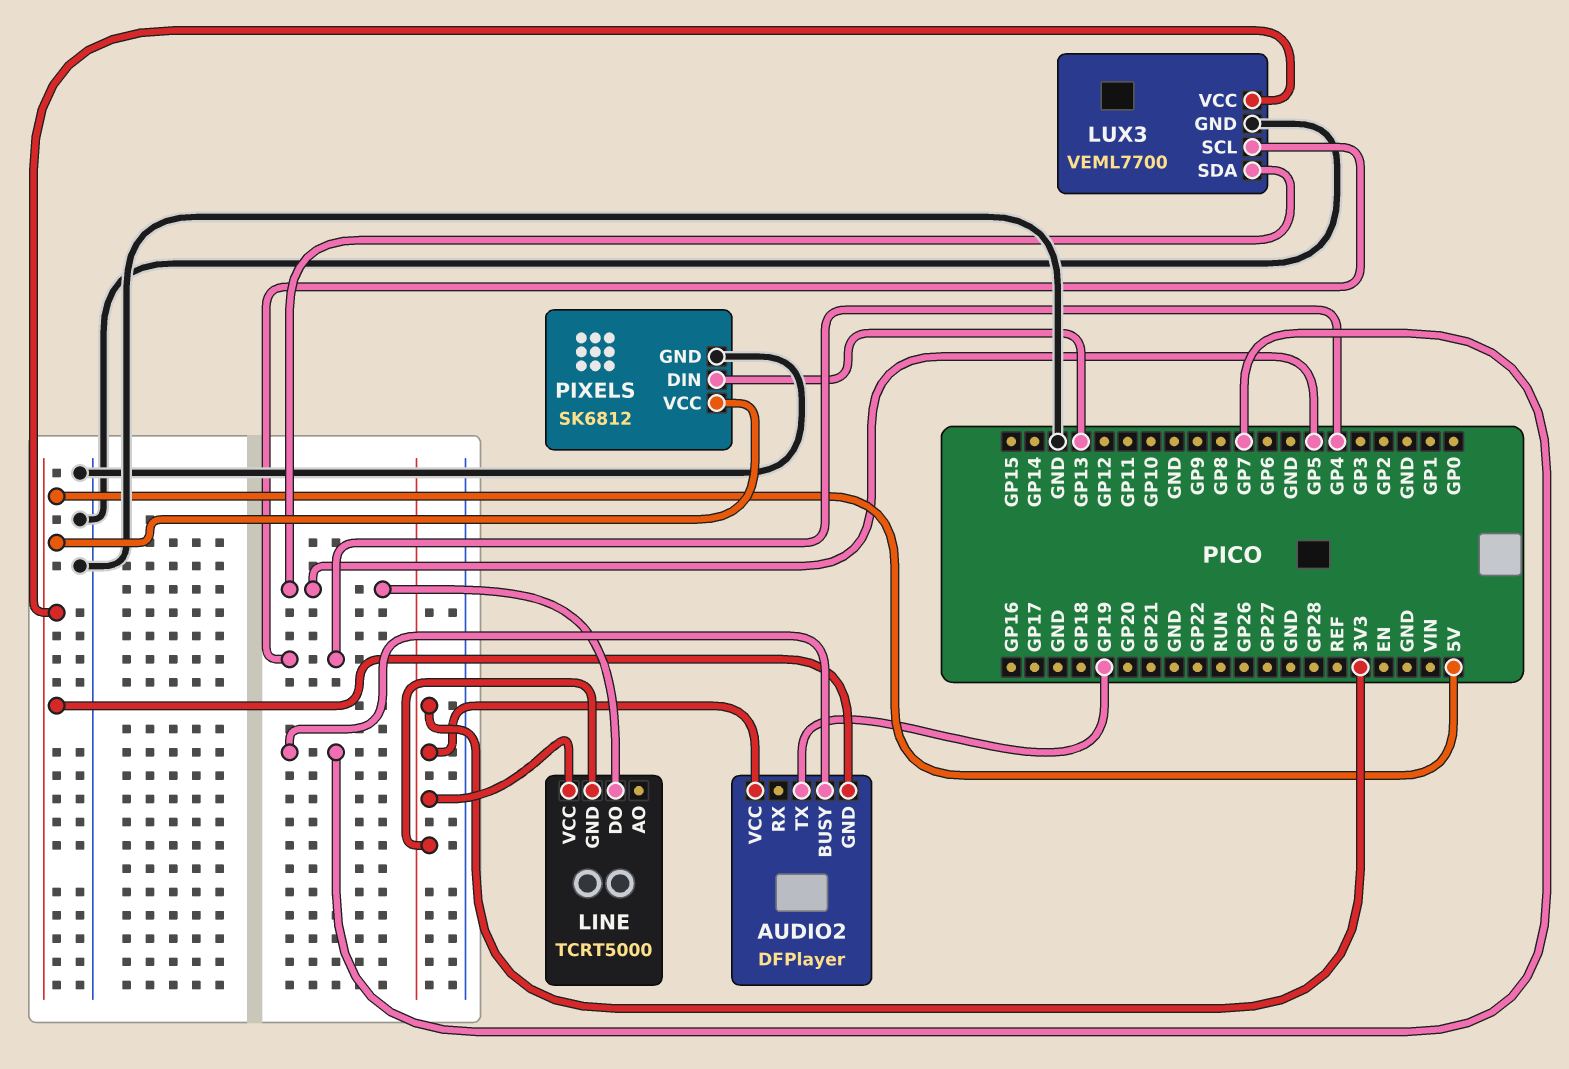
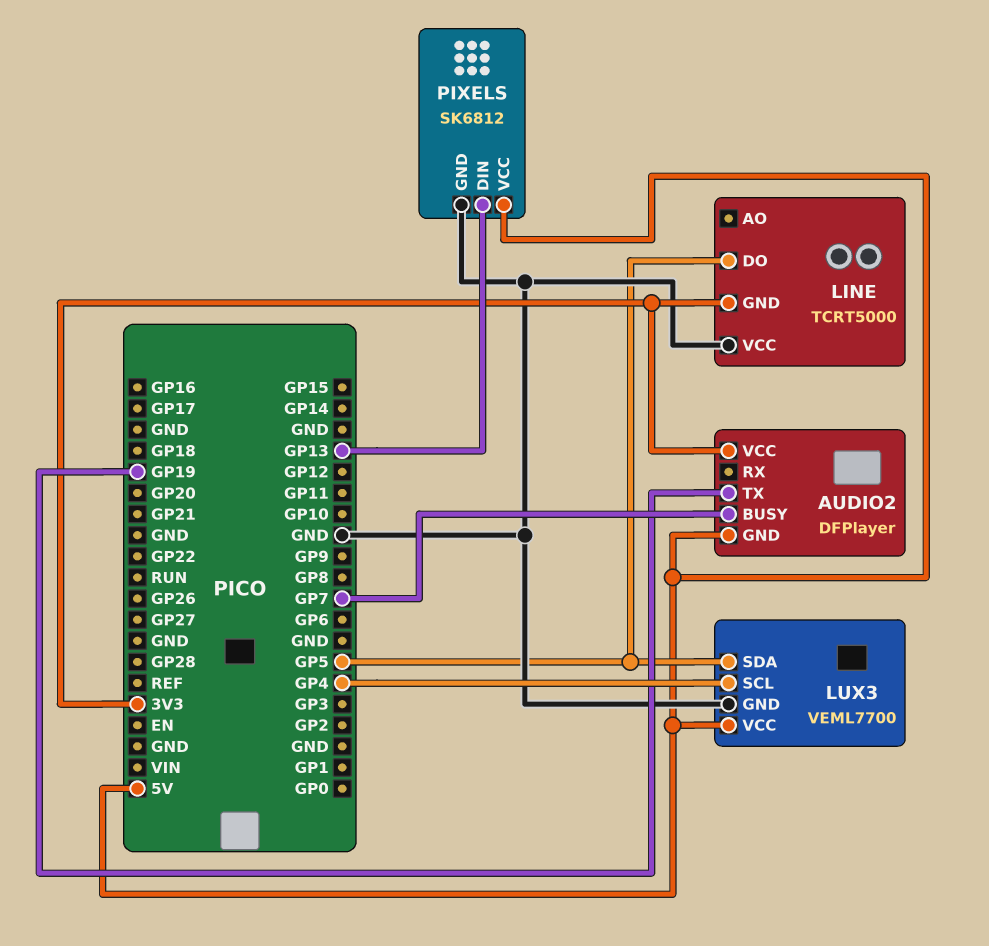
LINE pin VCC: 3V3 -> GND

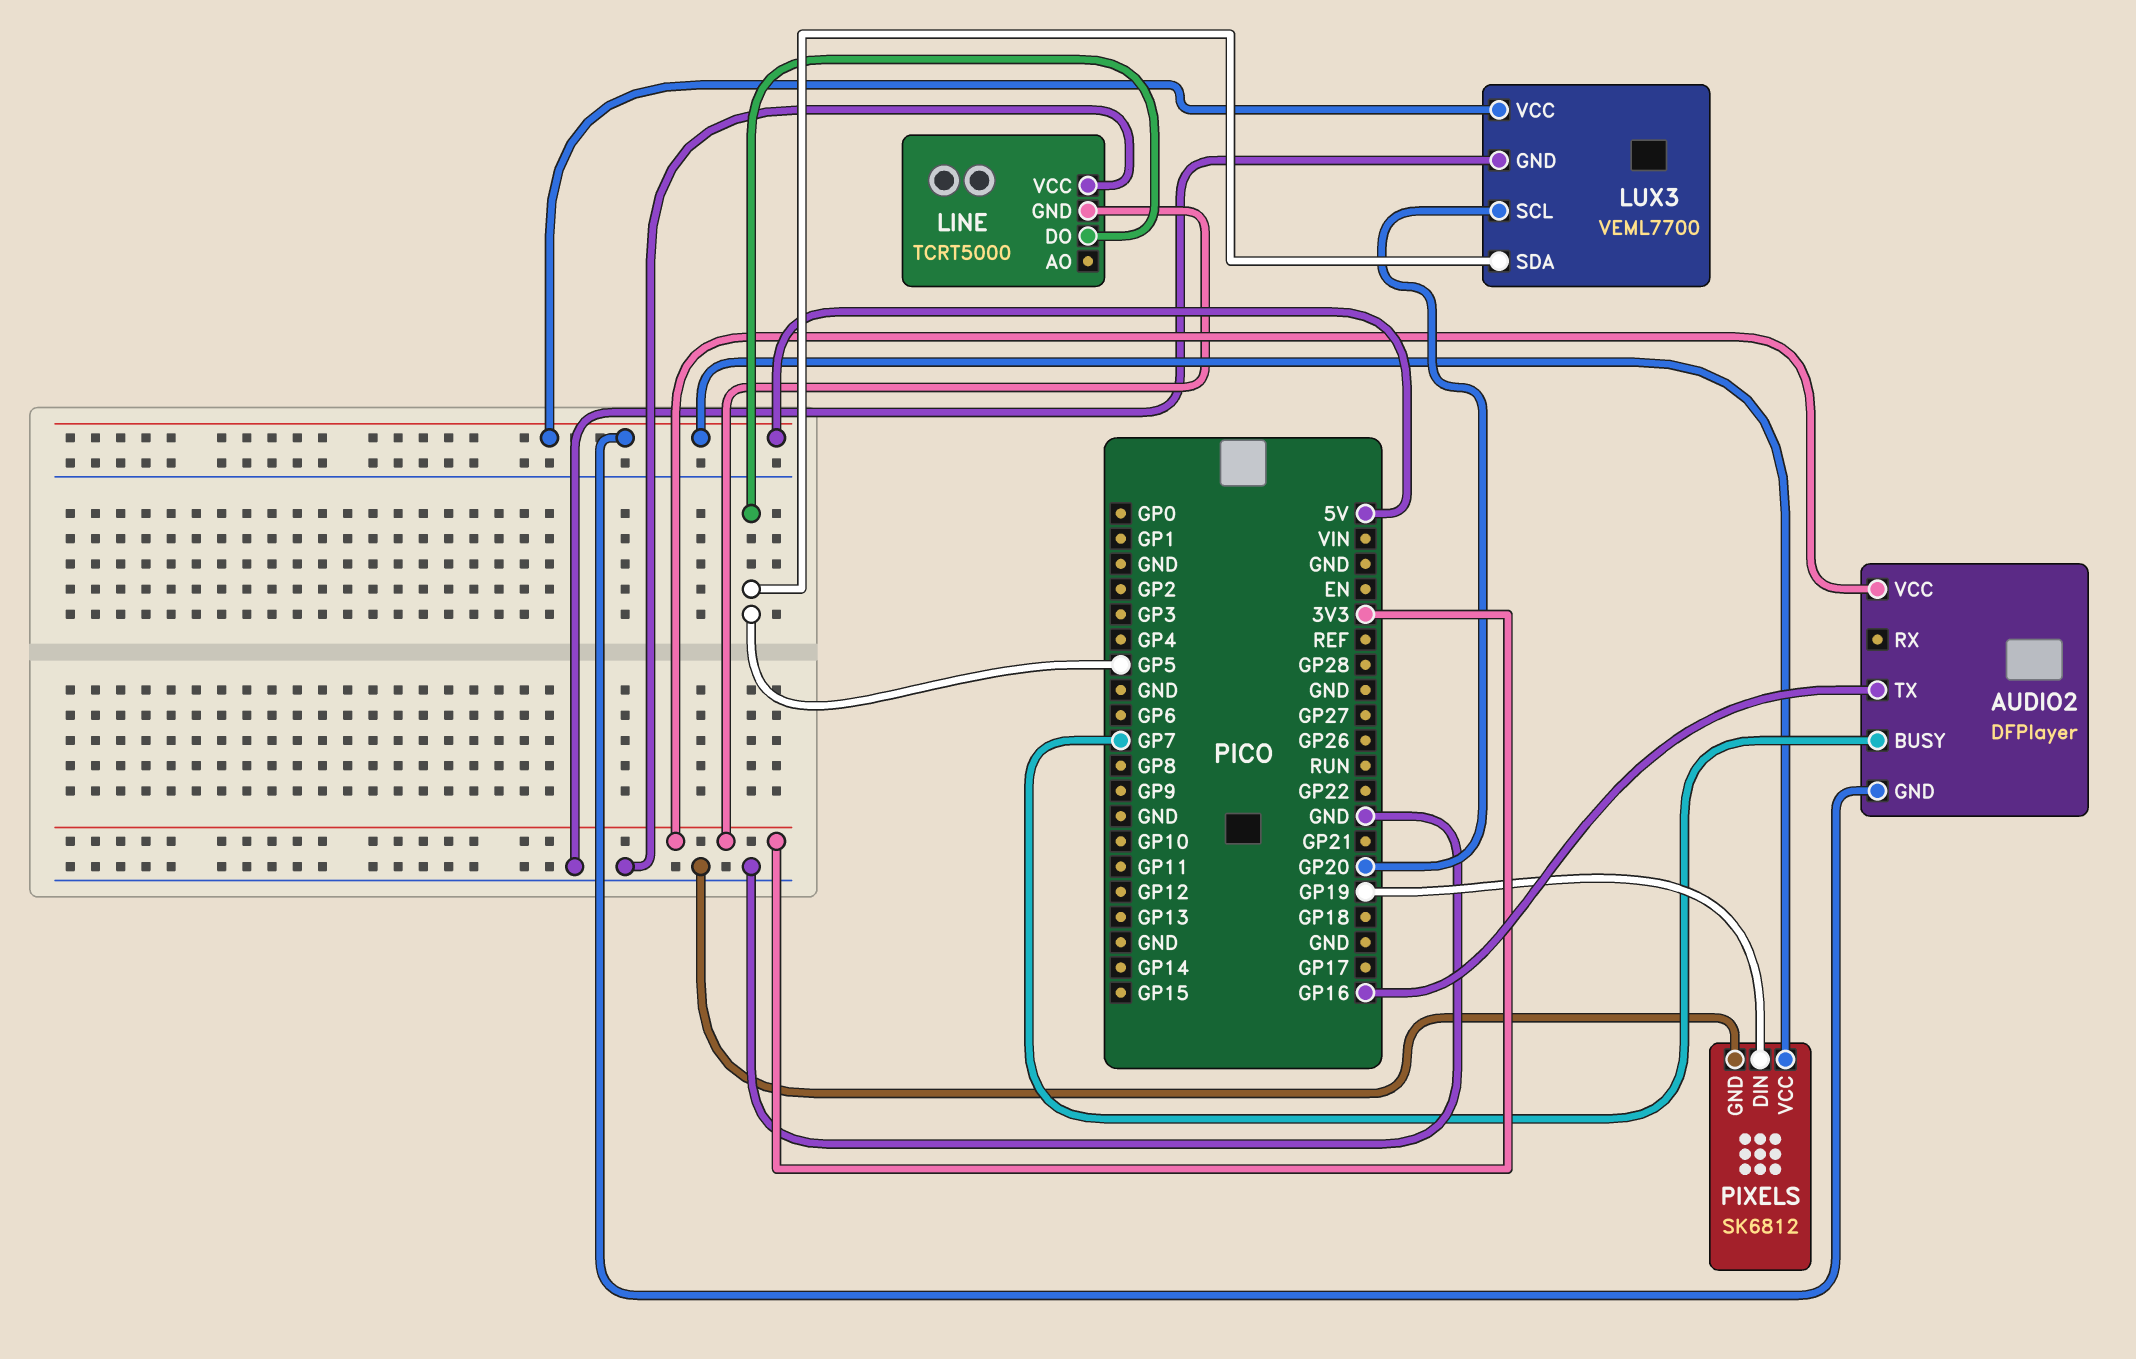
AUDIO2 pin TX: GP19 -> GP16
LUX3 pin SCL: GP4 -> GP20
PIXELS pin DIN: GP13 -> GP19

